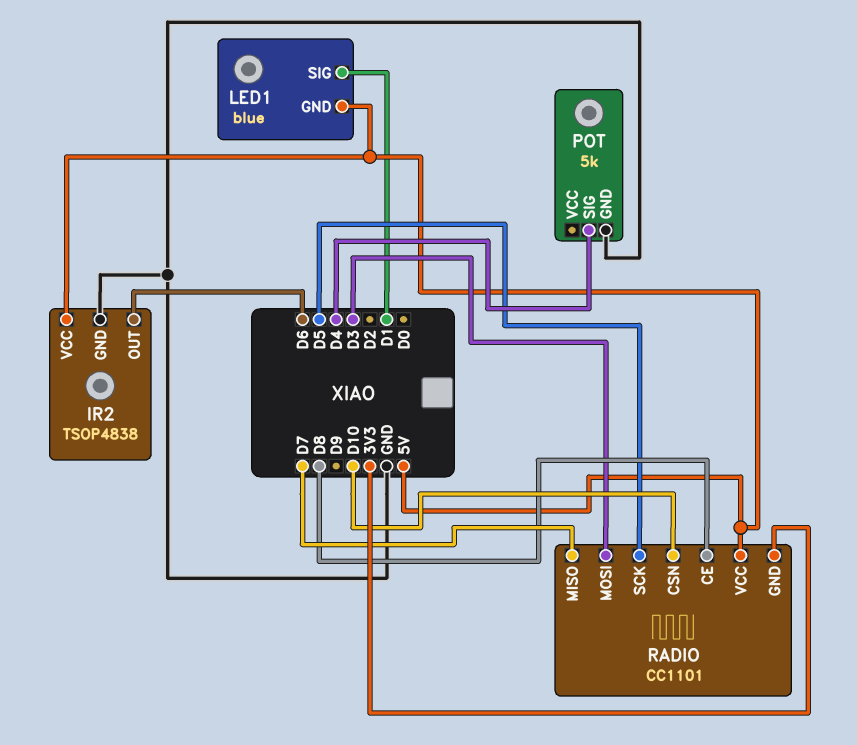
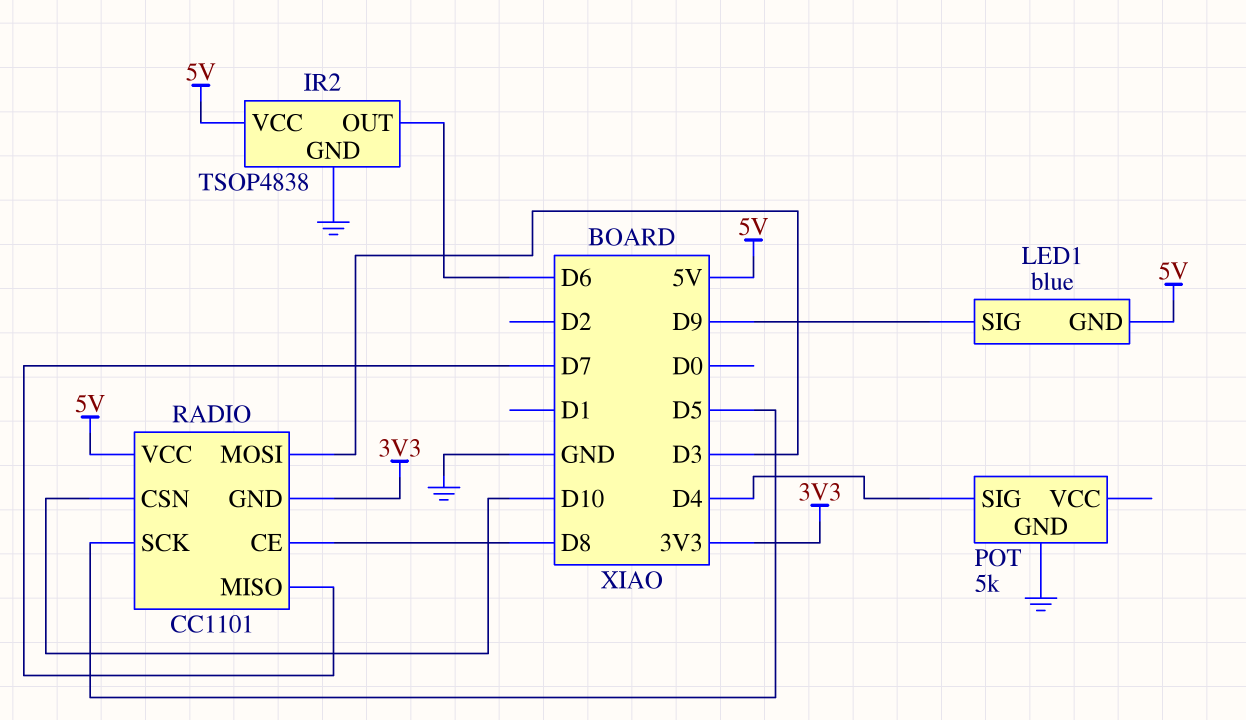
LED1 pin SIG: D1 -> D9

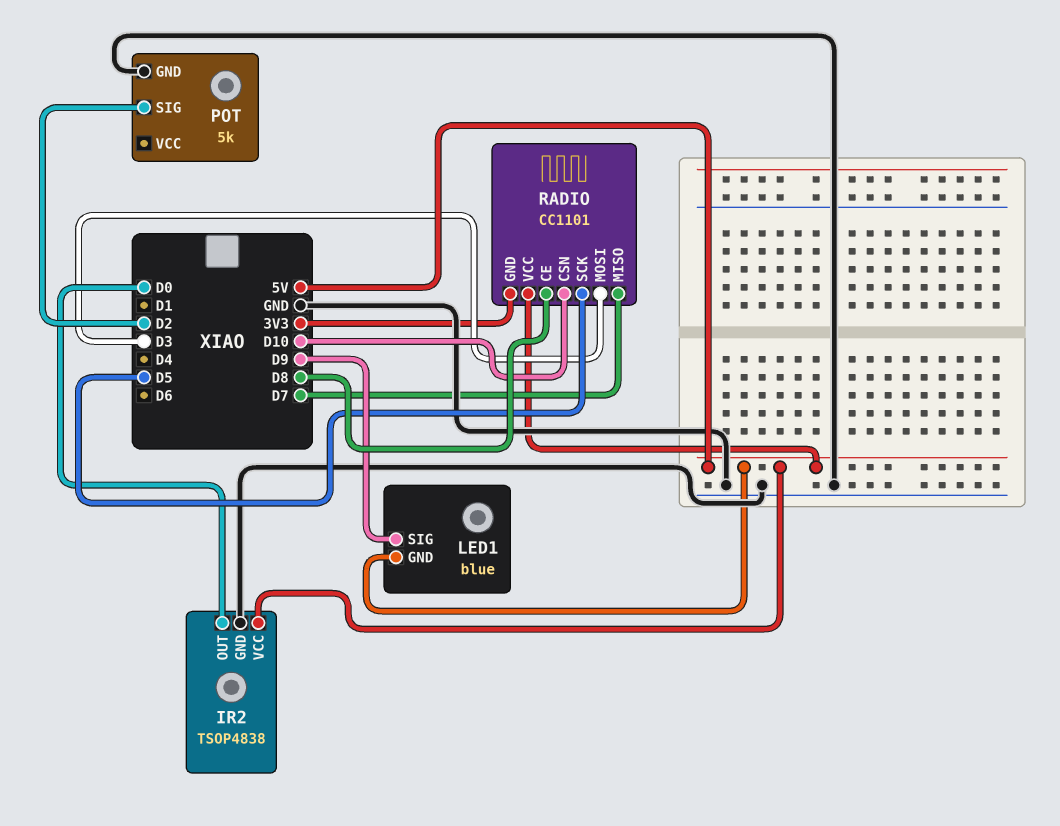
IR2 pin OUT: D6 -> D0
POT pin SIG: D4 -> D2

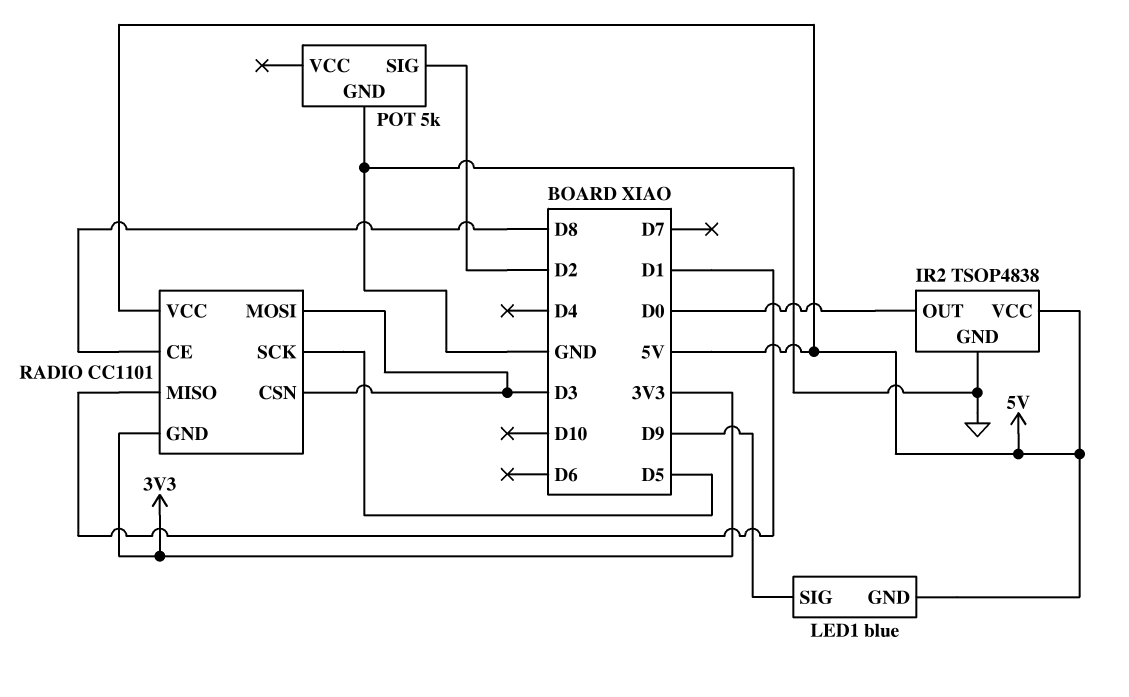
RADIO pin CSN: D10 -> D3
RADIO pin MISO: D7 -> D1

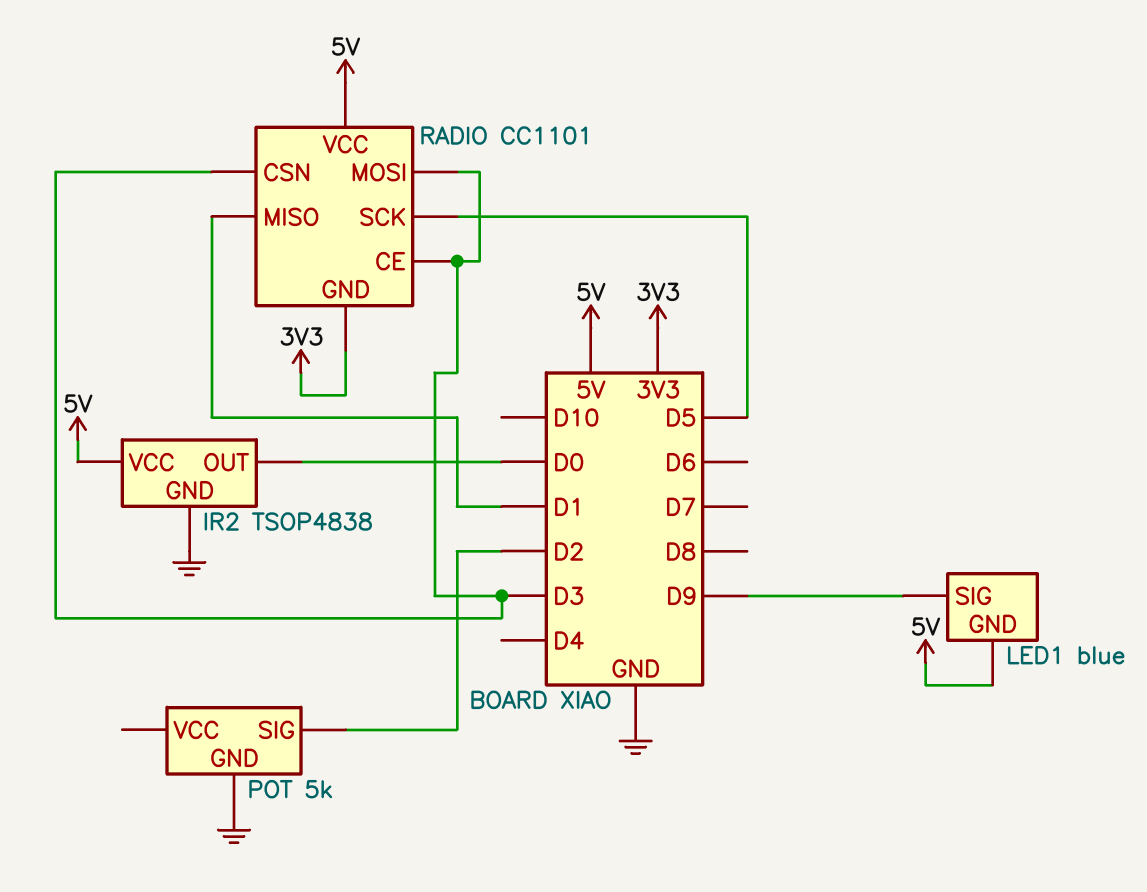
RADIO pin CE: D8 -> D3

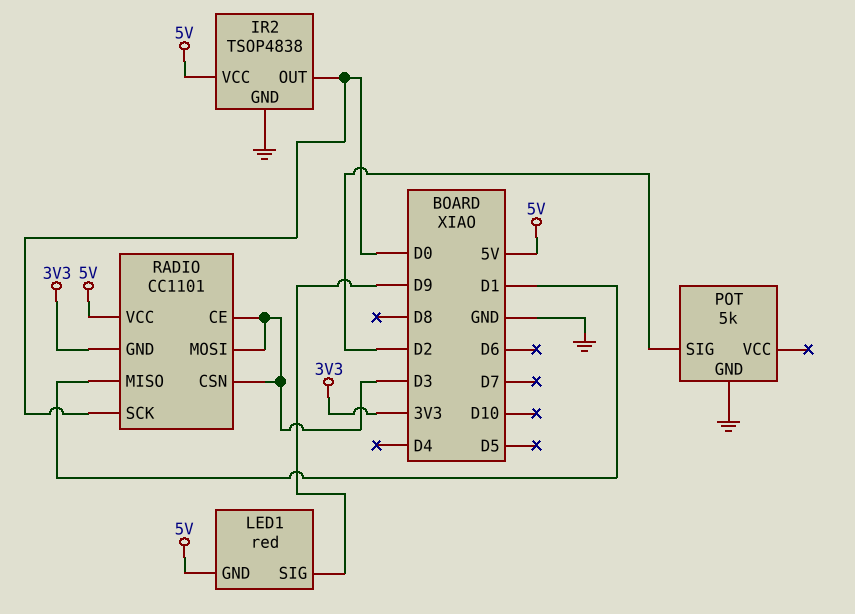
LED1: blue -> red
RADIO pin SCK: D5 -> D0

